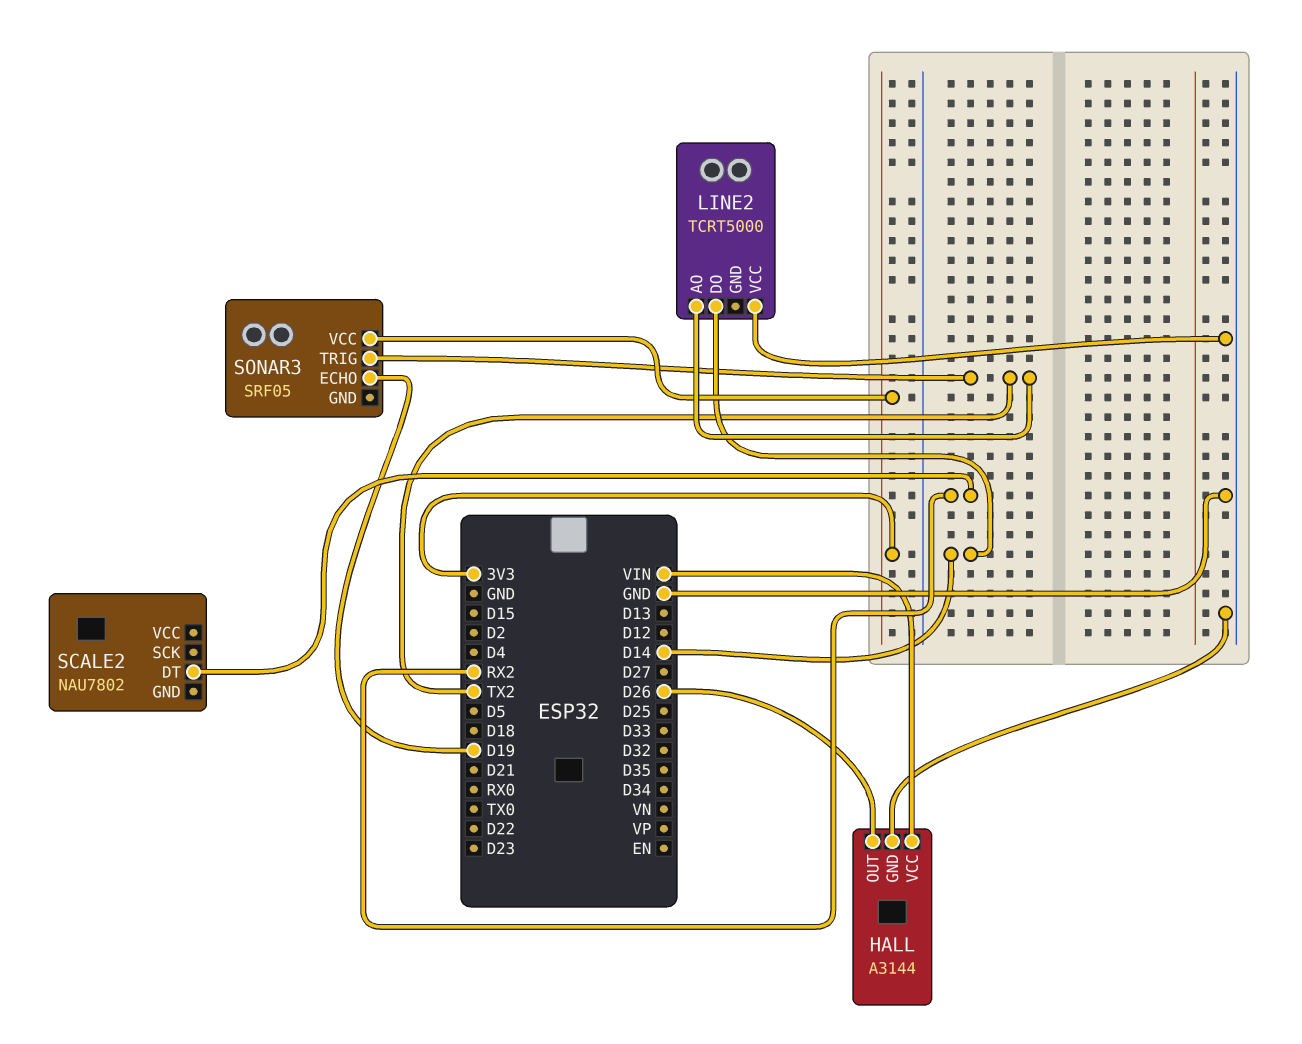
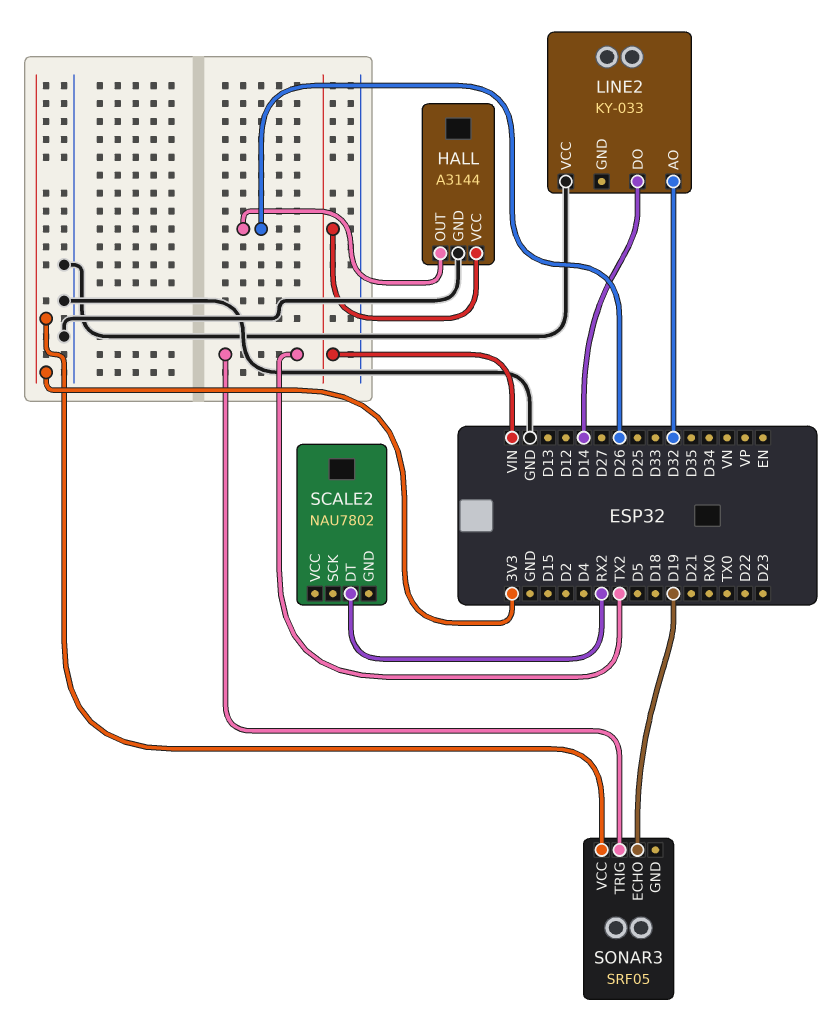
LINE2: TCRT5000 -> KY-033
LINE2 pin AO: TX2 -> D32

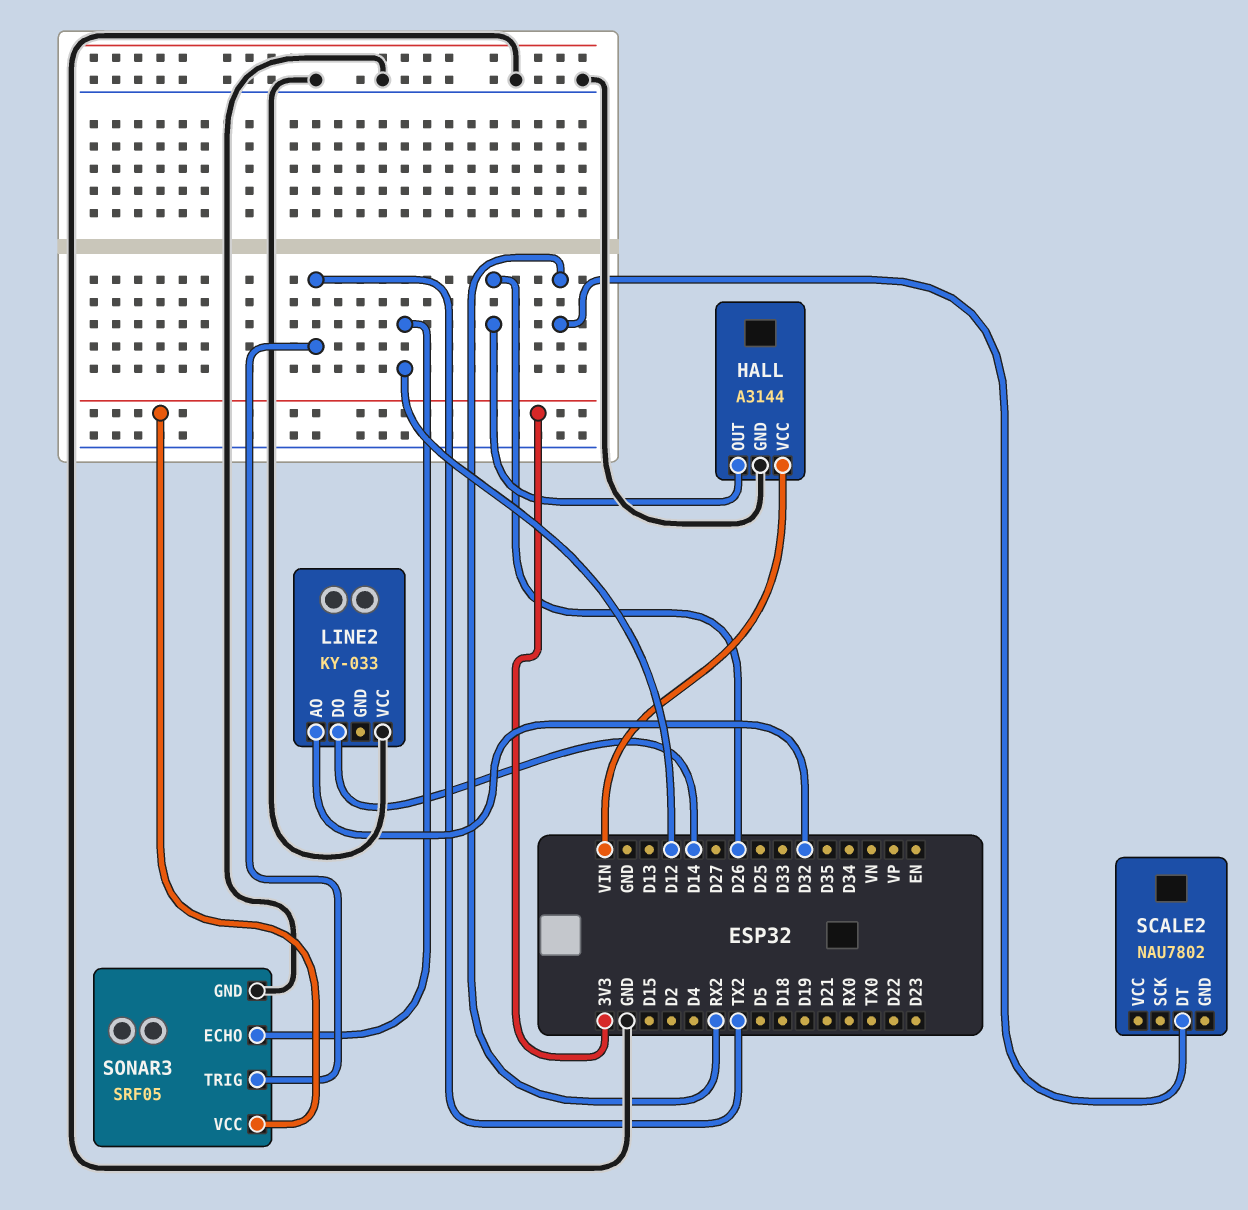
SONAR3 pin ECHO: D19 -> D12
SONAR3 pin GND: none -> GND

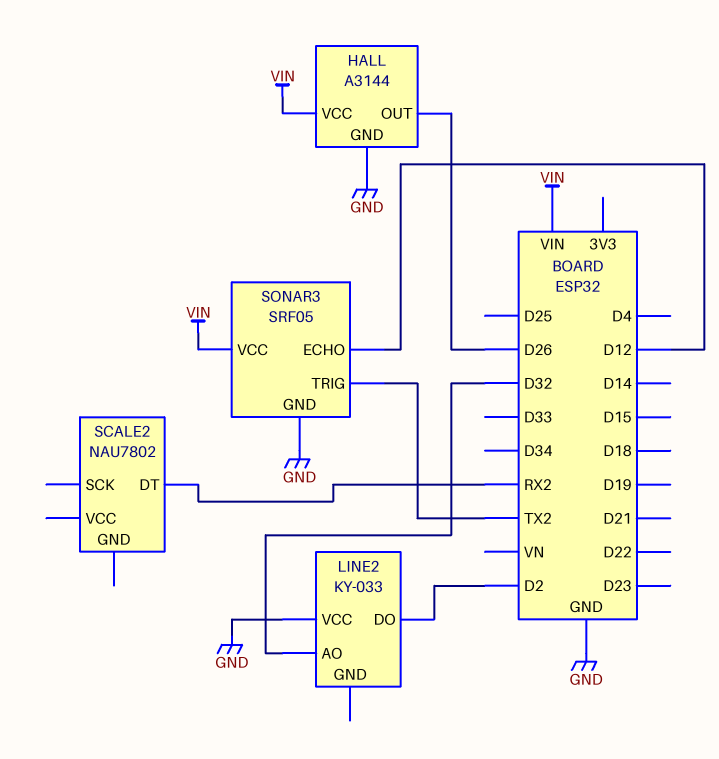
LINE2 pin DO: D14 -> D2
SONAR3 pin VCC: 3V3 -> VIN

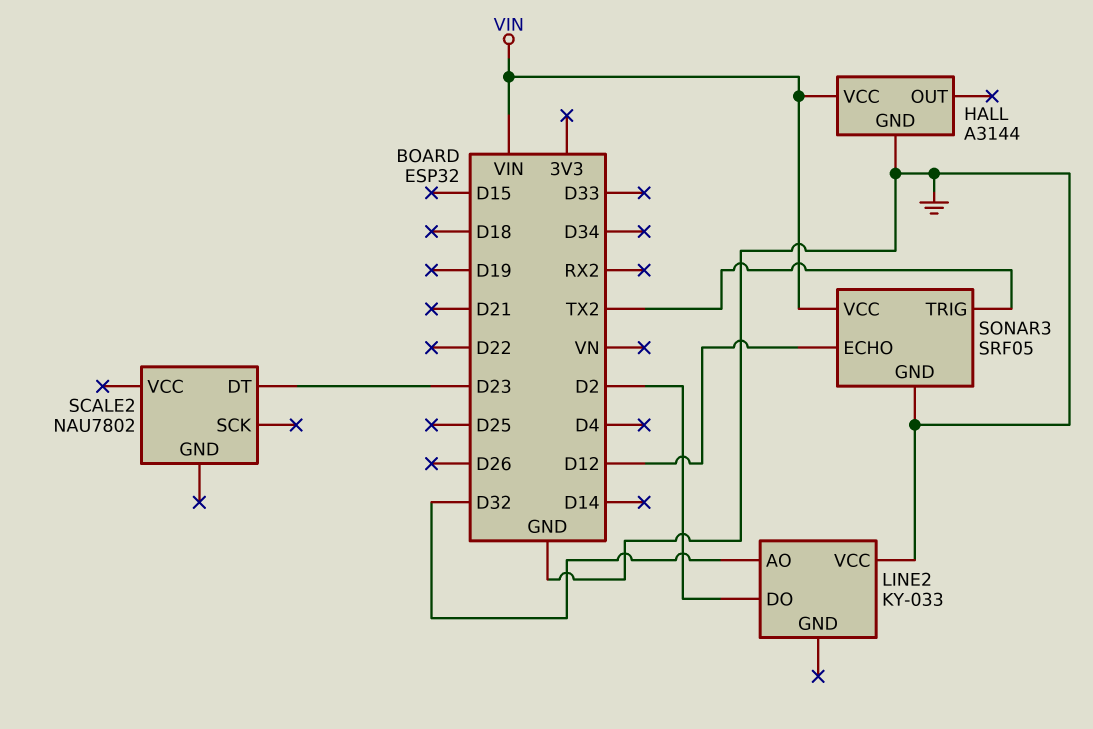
HALL pin OUT: D26 -> none
SCALE2 pin DT: RX2 -> D23

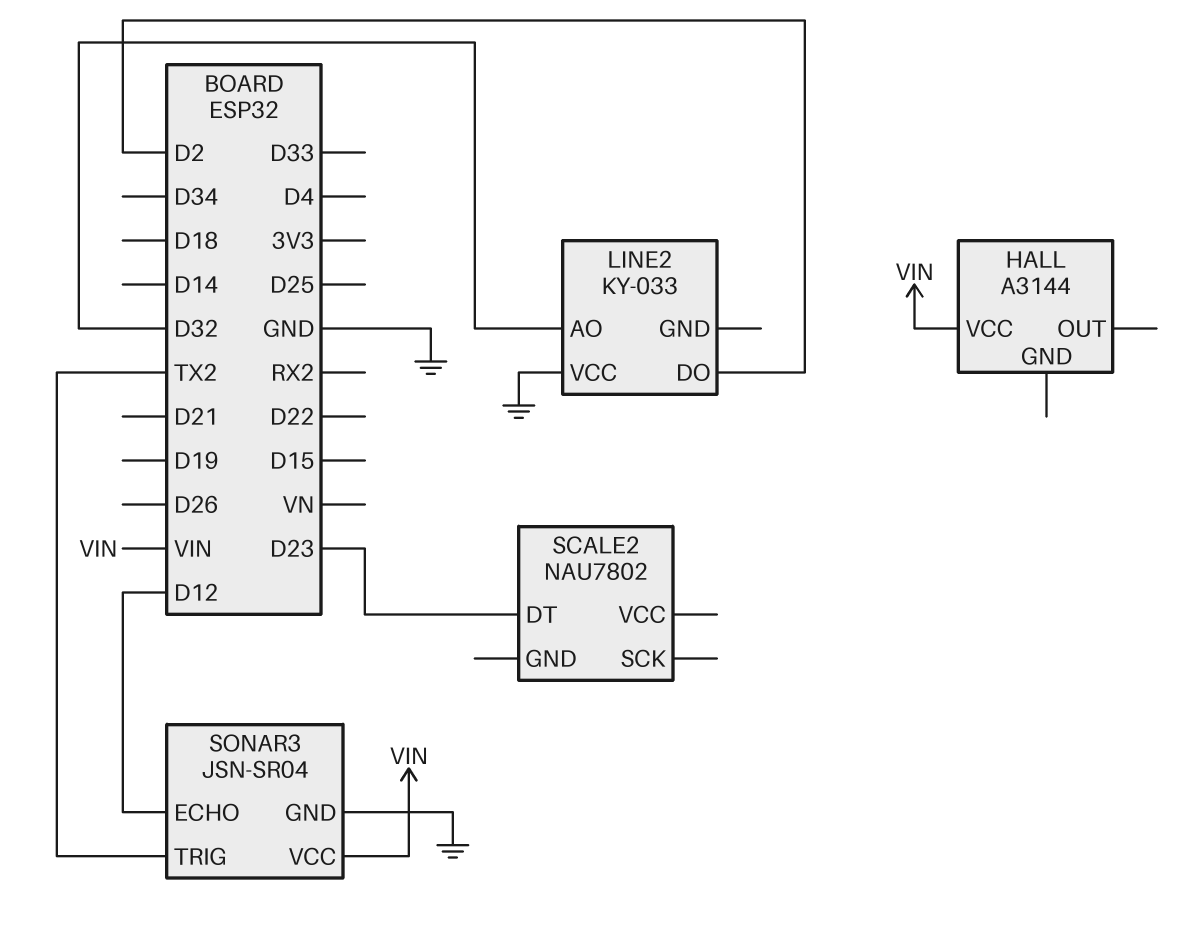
HALL pin GND: GND -> none
SONAR3: SRF05 -> JSN-SR04

